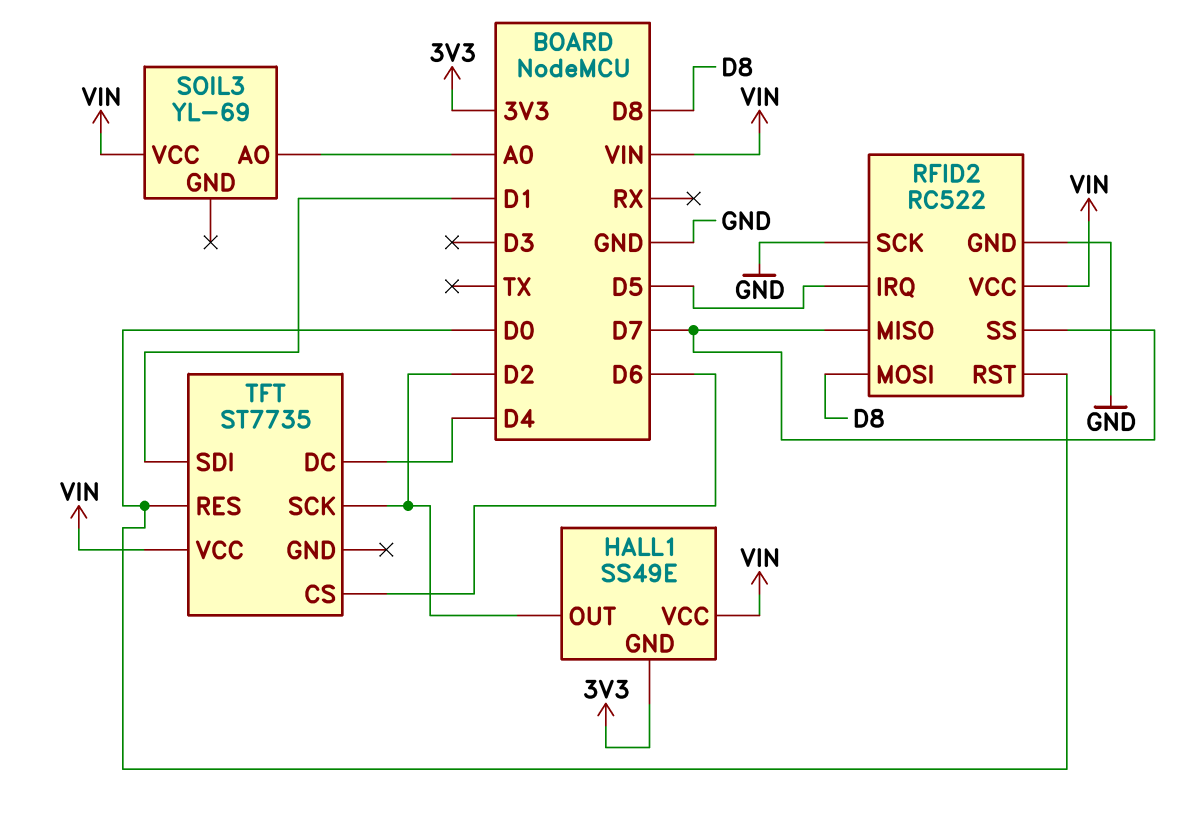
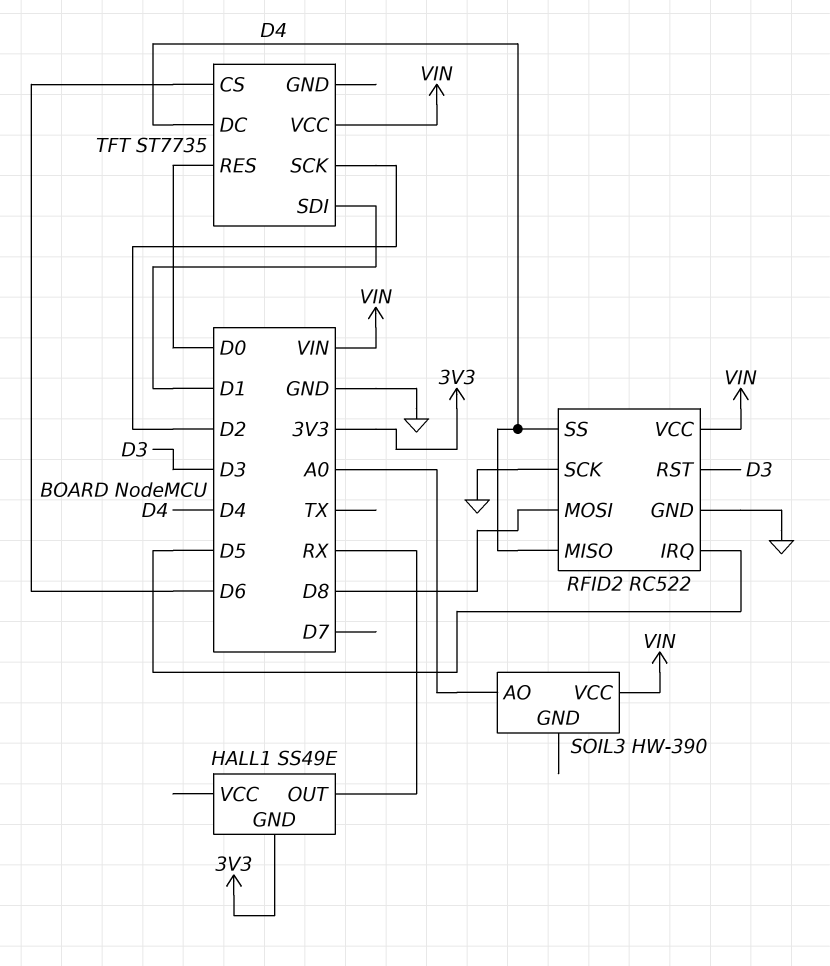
HALL1 pin OUT: D2 -> RX
HALL1 pin VCC: VIN -> none
RFID2 pin MISO: D7 -> D4
RFID2 pin RST: D0 -> D3
RFID2 pin SS: D7 -> D4
SOIL3: YL-69 -> HW-390

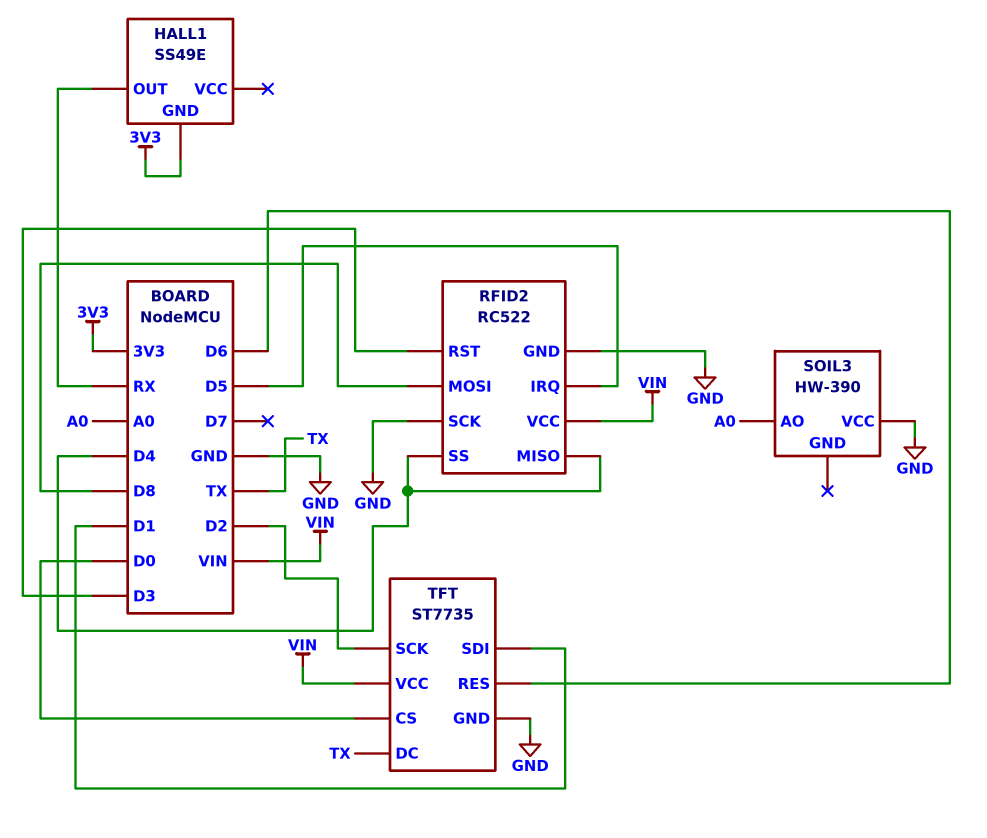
SOIL3 pin VCC: VIN -> GND
TFT pin CS: D6 -> D0
TFT pin DC: D4 -> TX
TFT pin GND: none -> GND
TFT pin RES: D0 -> D6

